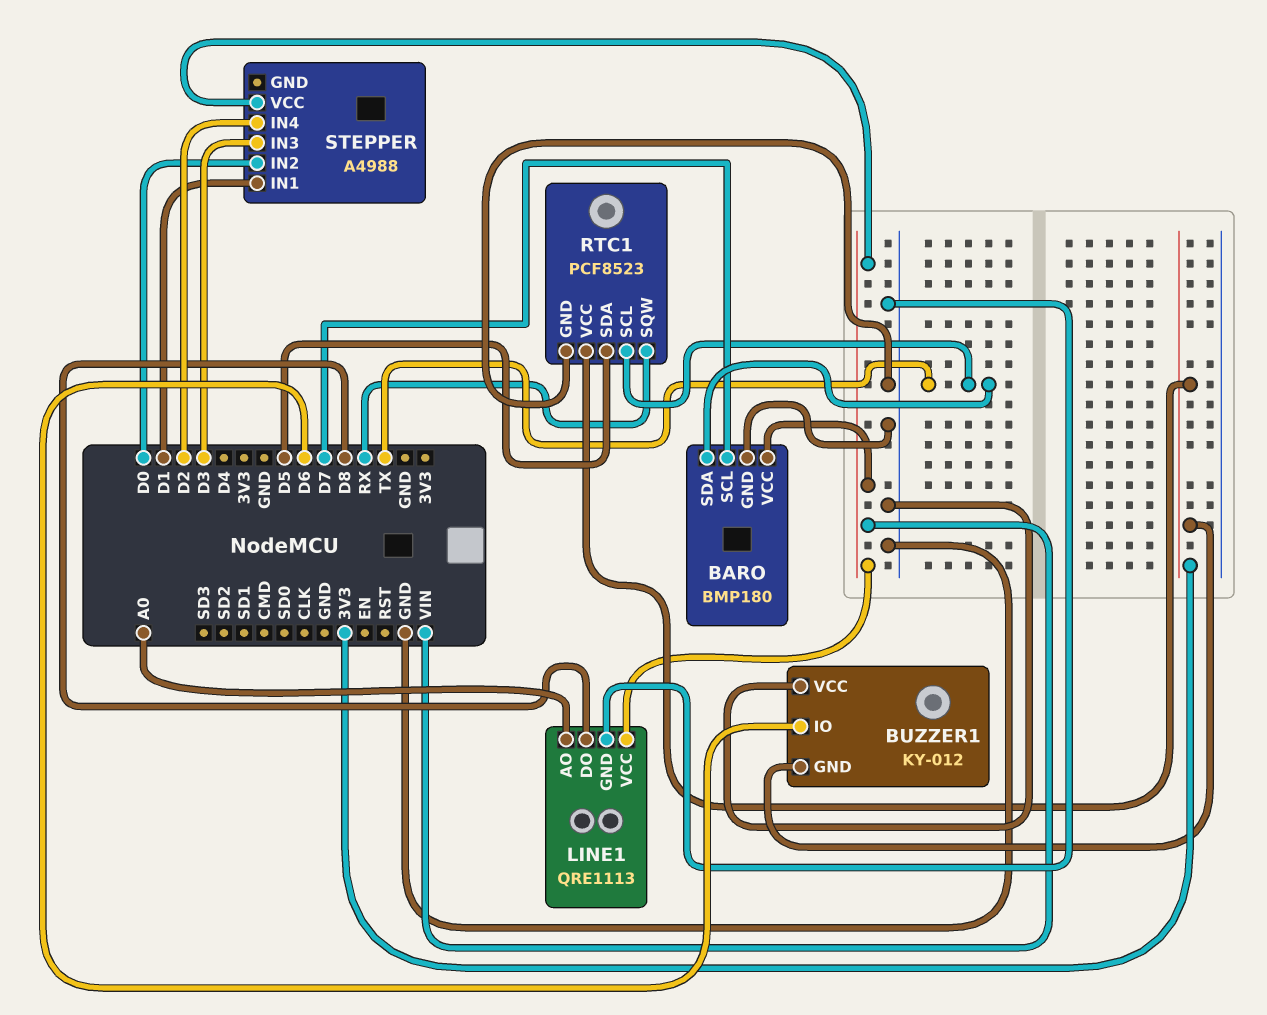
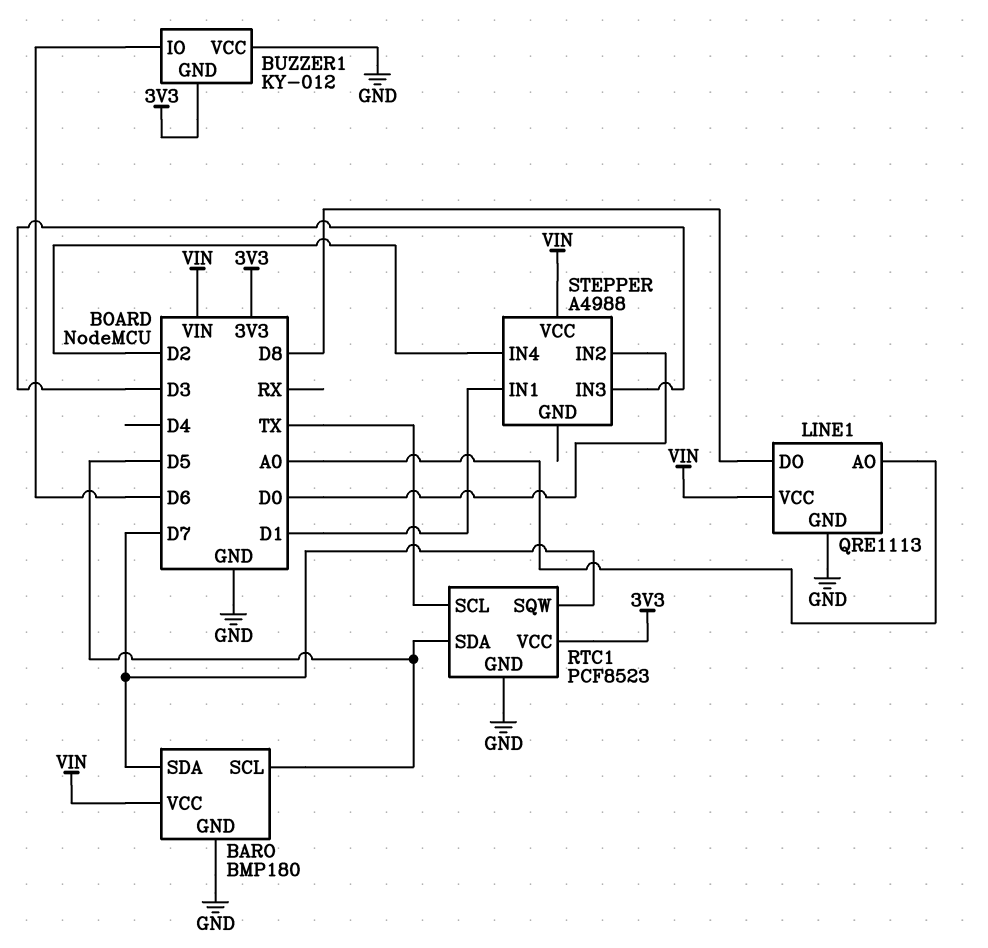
BARO pin SCL: D7 -> D5
BARO pin SDA: TX -> D7
RTC1 pin SQW: RX -> D7

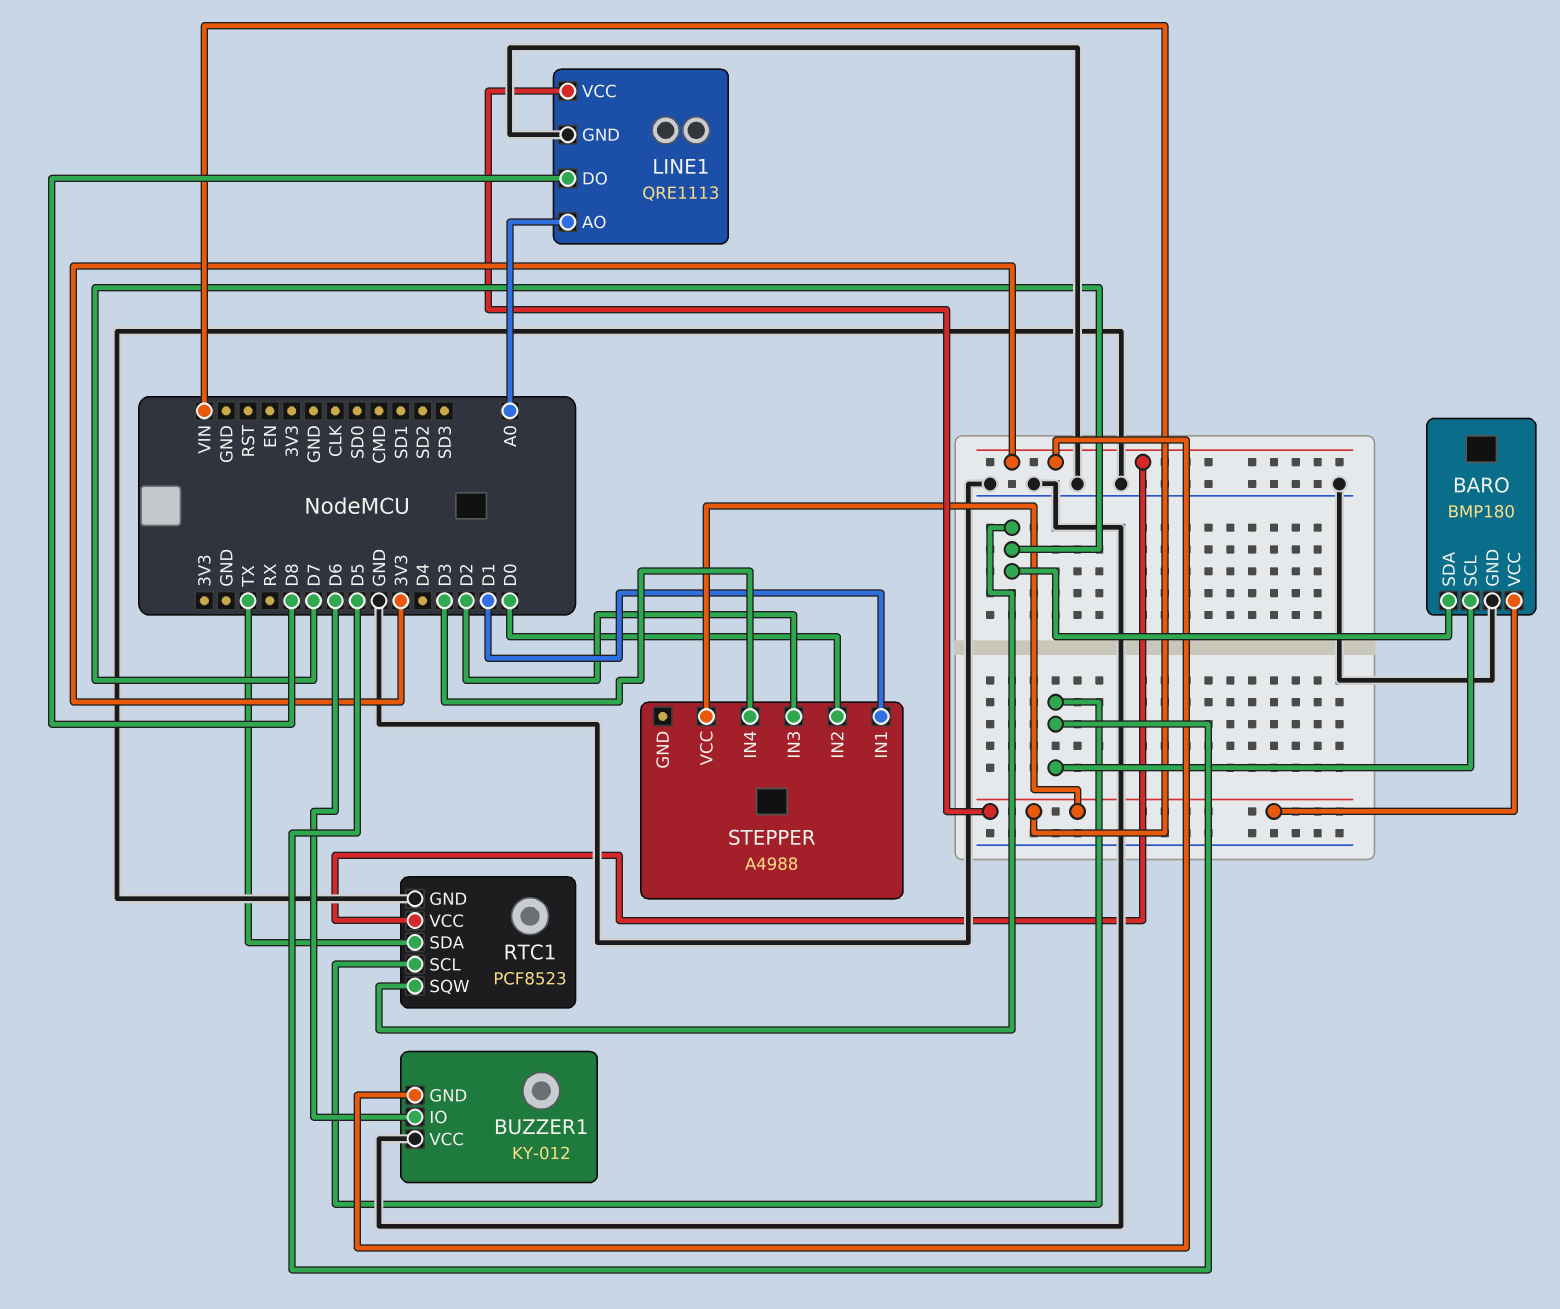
RTC1 pin SCL: TX -> D5
RTC1 pin SDA: D5 -> TX
STEPPER pin IN3: D3 -> D2
STEPPER pin IN4: D2 -> D3

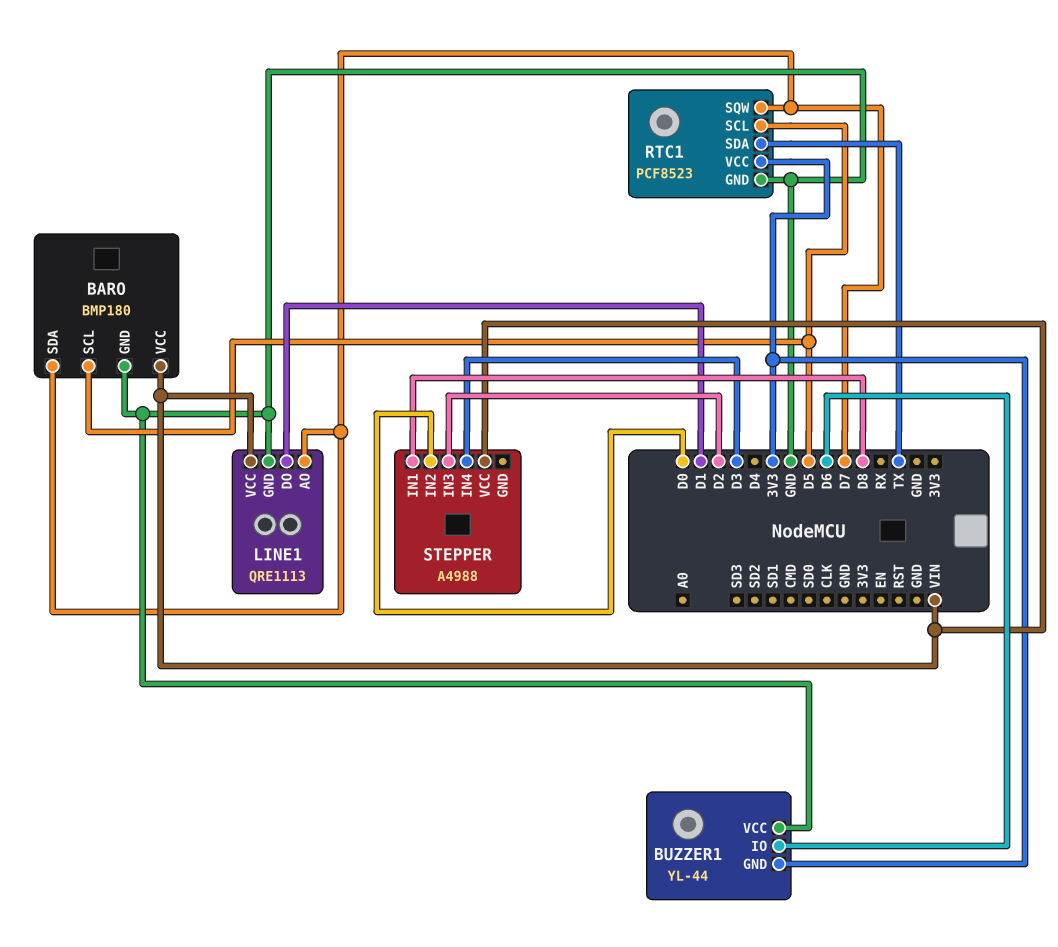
BUZZER1: KY-012 -> YL-44
LINE1 pin AO: A0 -> D7
LINE1 pin DO: D8 -> D1
STEPPER pin IN1: D1 -> D8

